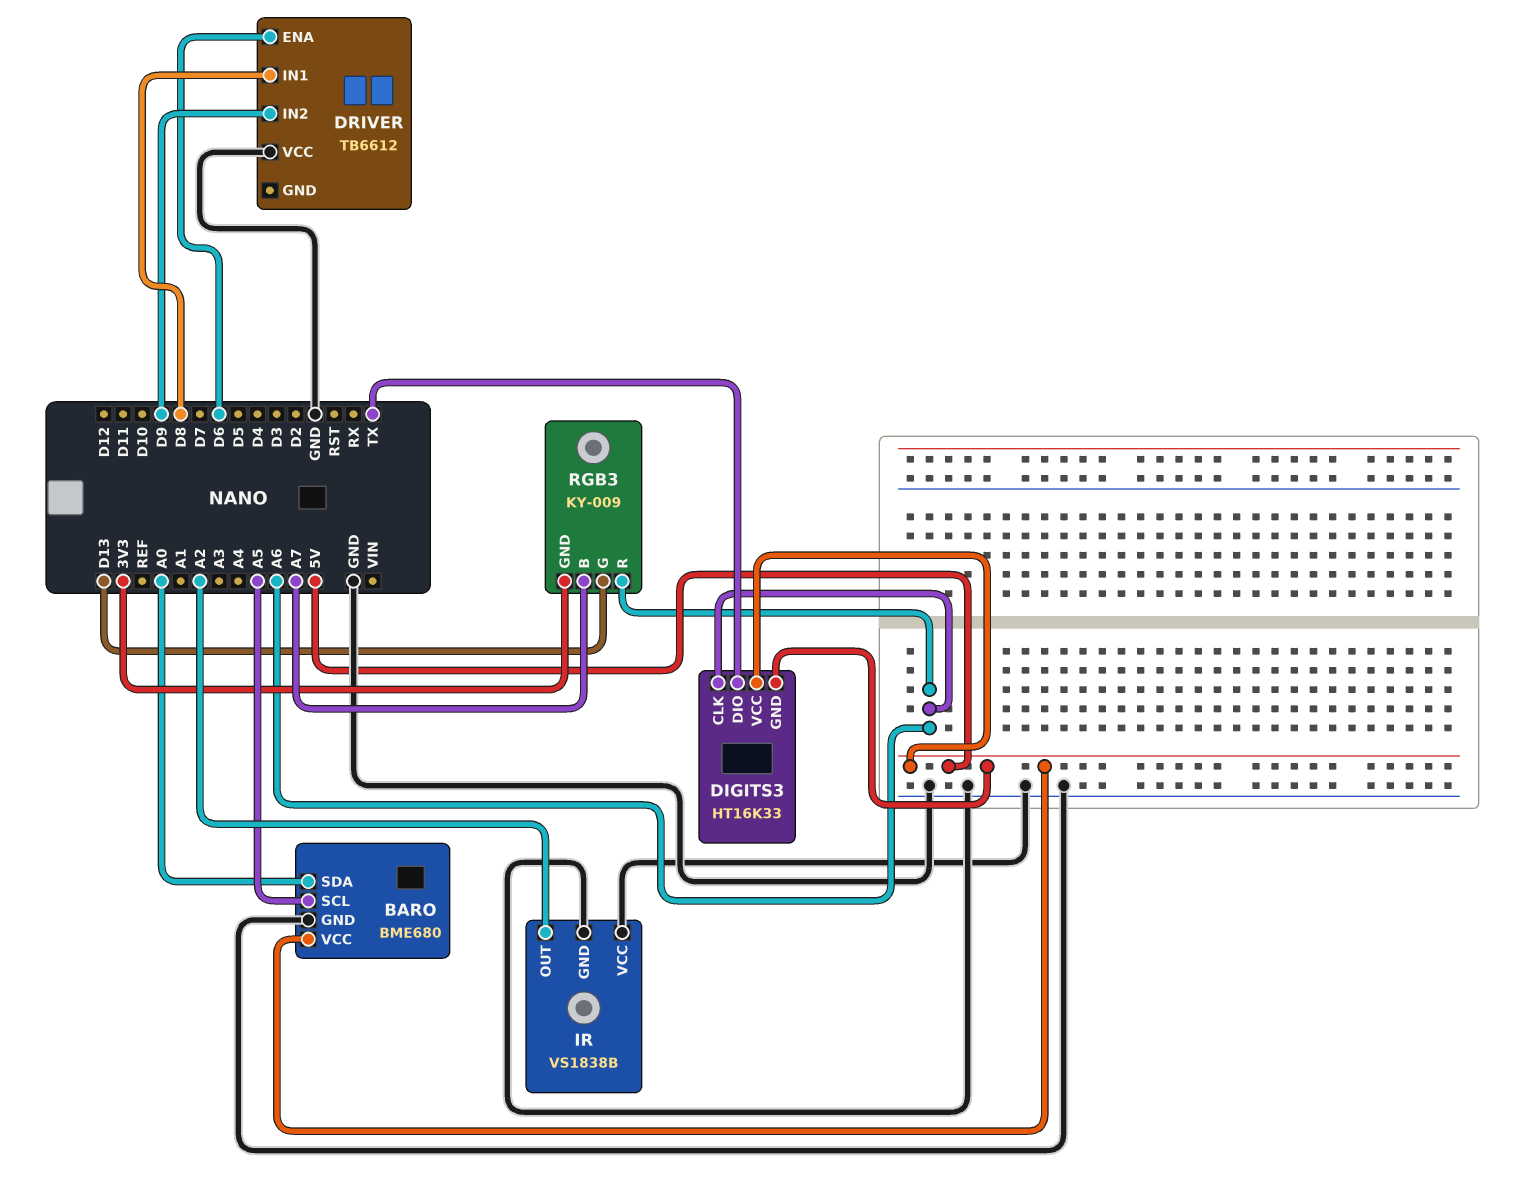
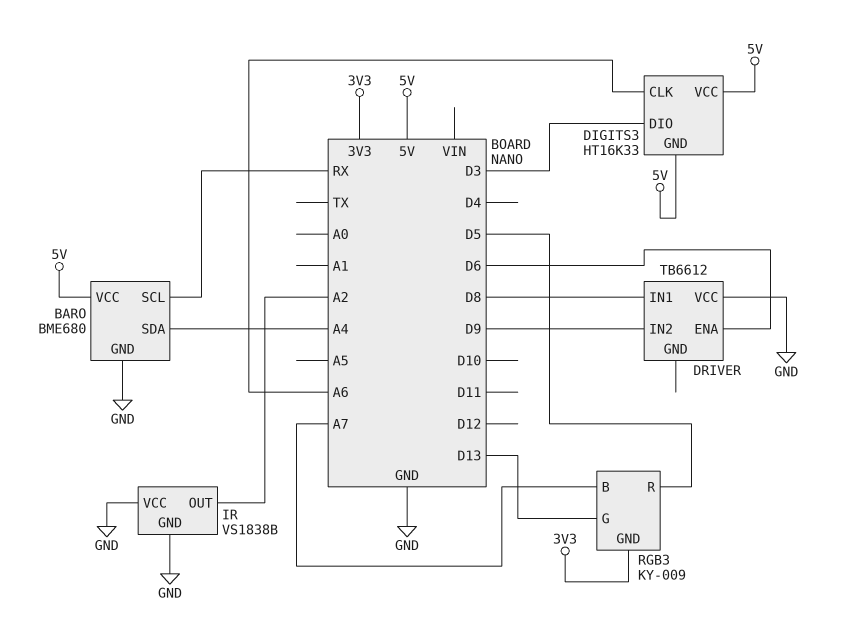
BARO pin SCL: A5 -> RX
BARO pin SDA: A0 -> A4
DIGITS3 pin DIO: TX -> D3
RGB3 pin R: A6 -> D5

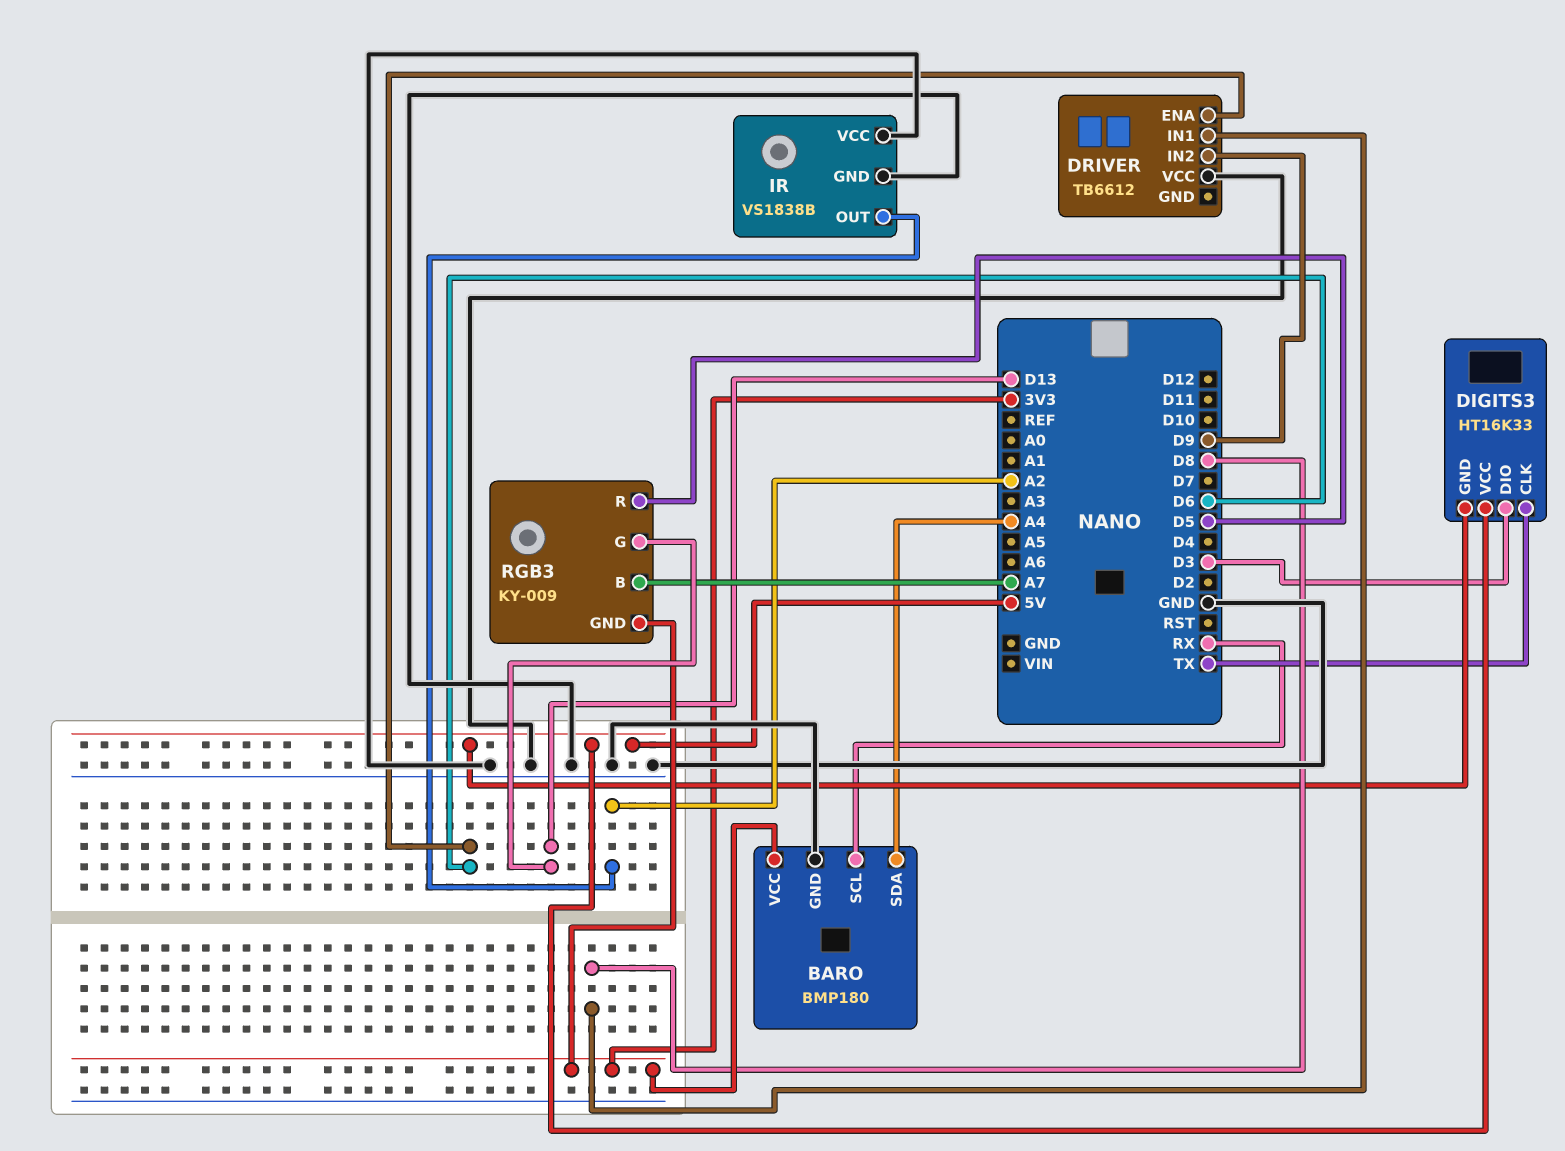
BARO: BME680 -> BMP180
BARO pin VCC: 5V -> 3V3
DIGITS3 pin CLK: A6 -> TX

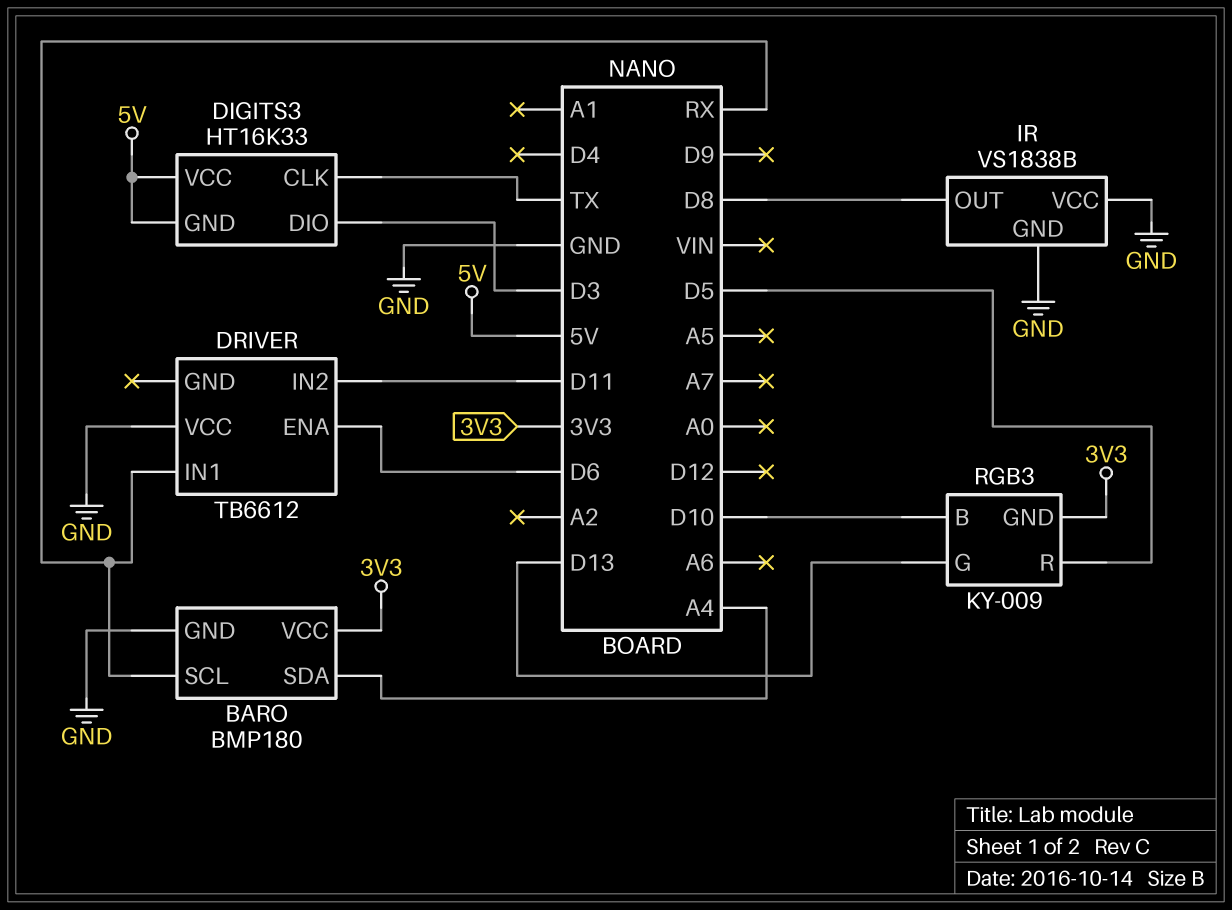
DRIVER pin IN1: D8 -> RX
DRIVER pin IN2: D9 -> D11
IR pin OUT: A2 -> D8
RGB3 pin B: A7 -> D10

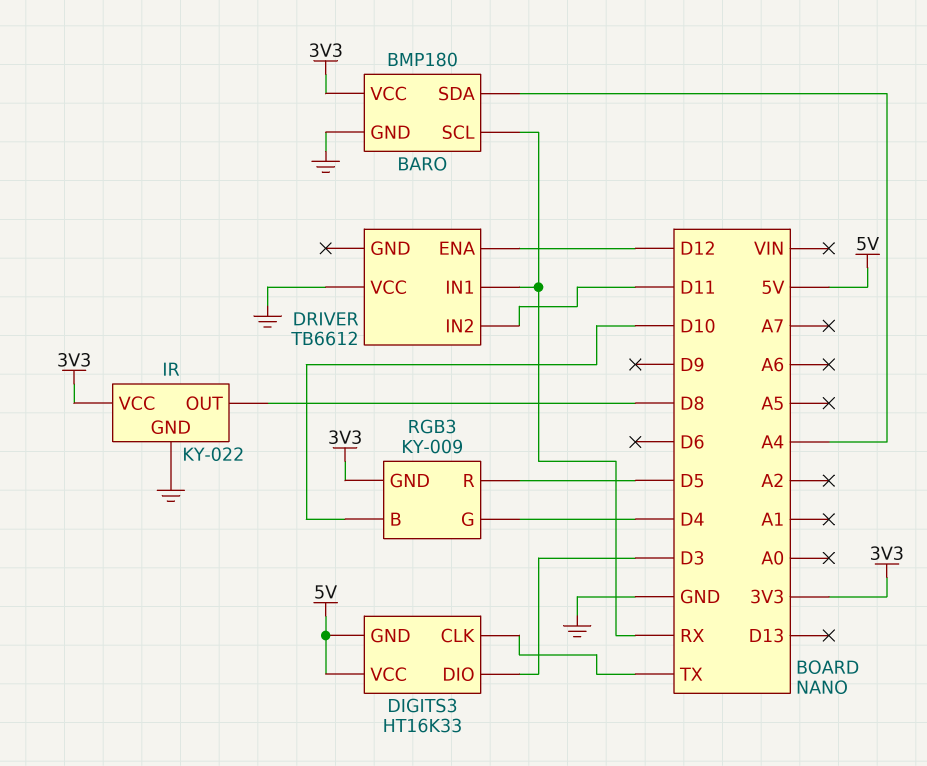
DRIVER pin ENA: D6 -> D12
IR: VS1838B -> KY-022
IR pin VCC: GND -> 3V3
RGB3 pin G: D13 -> D4

